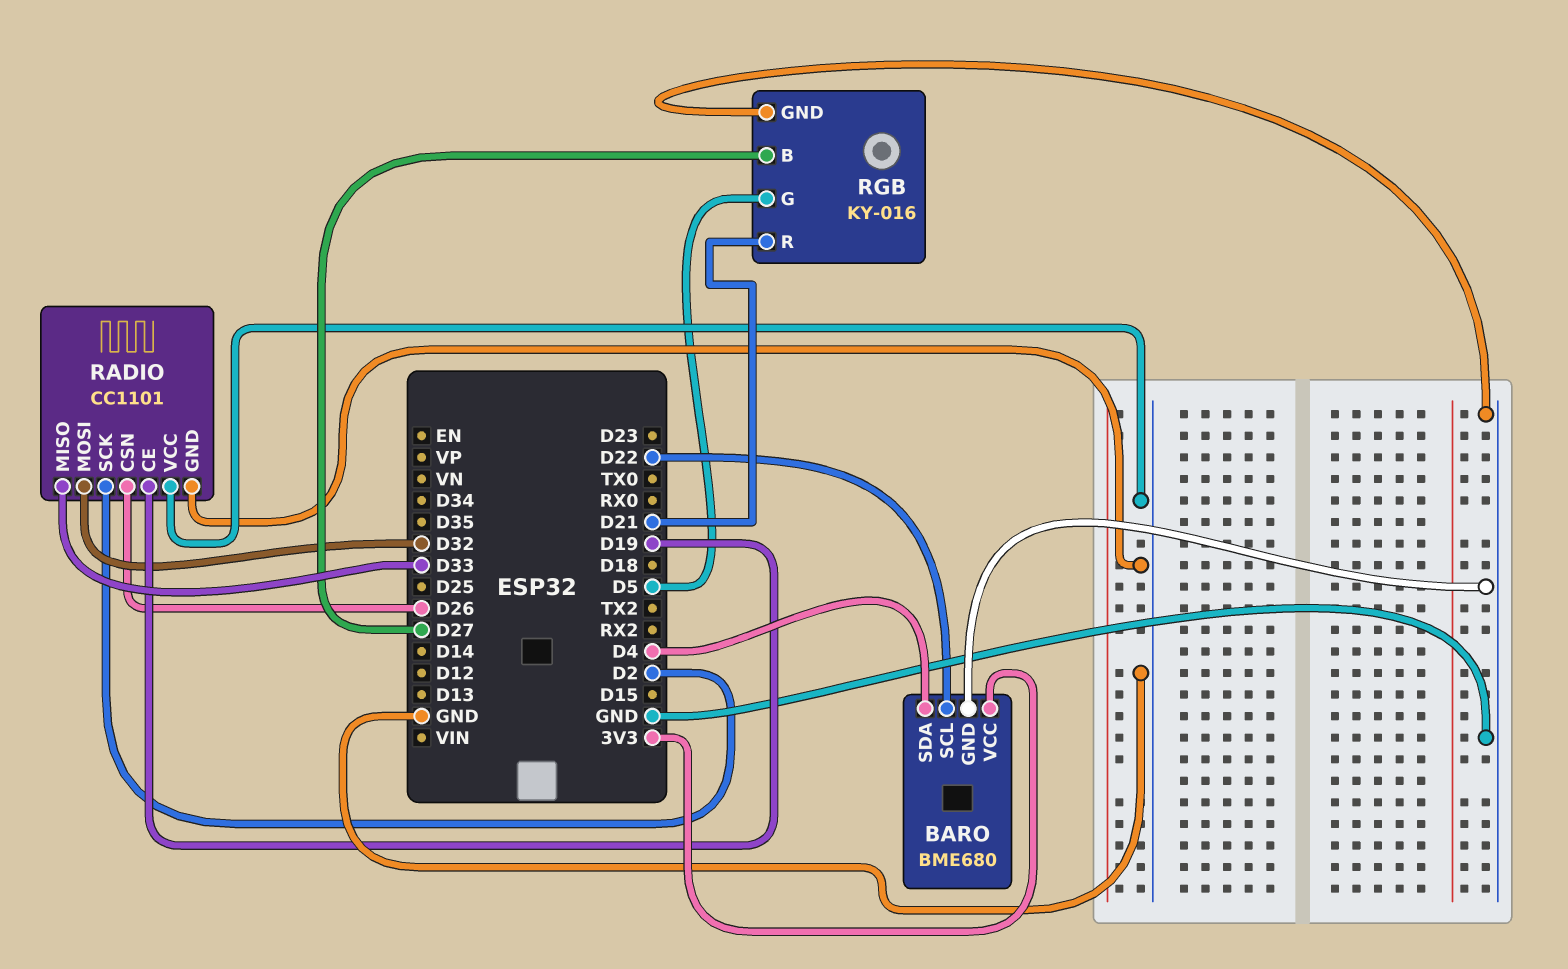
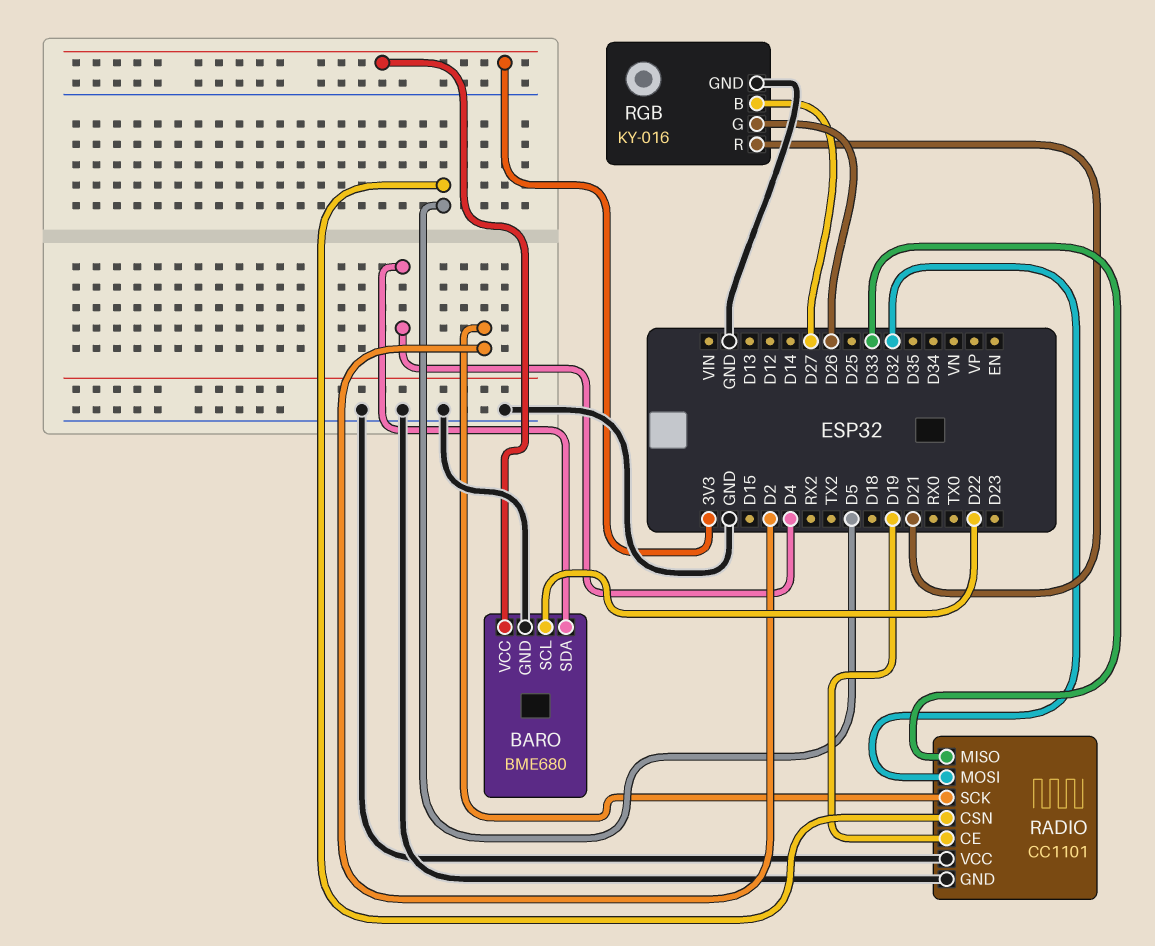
RADIO pin CSN: D26 -> D5
RGB pin G: D5 -> D26

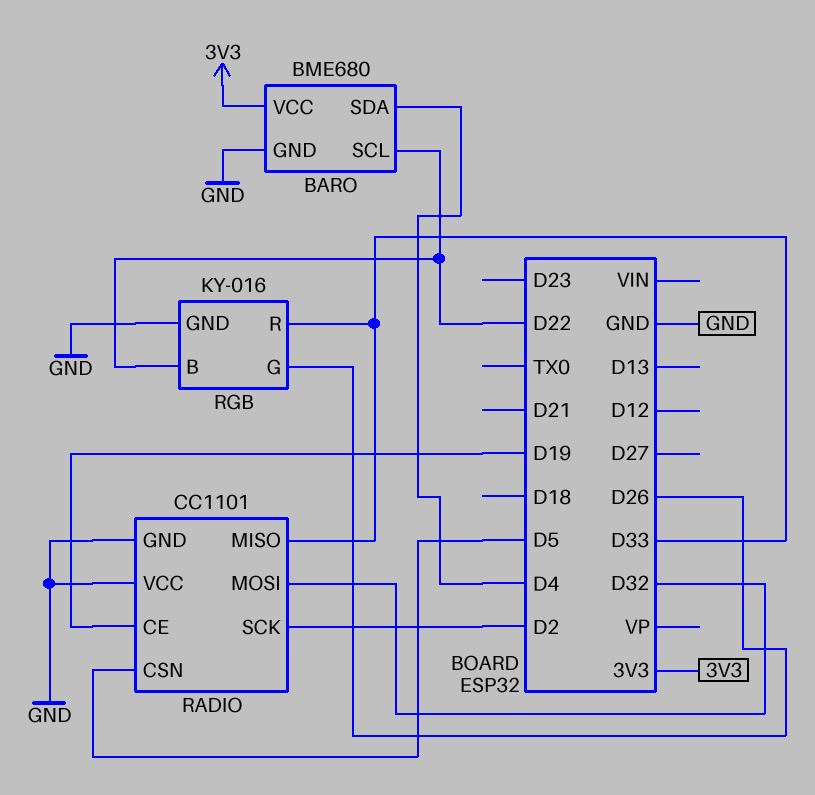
RGB pin B: D27 -> D22
RGB pin R: D21 -> D33

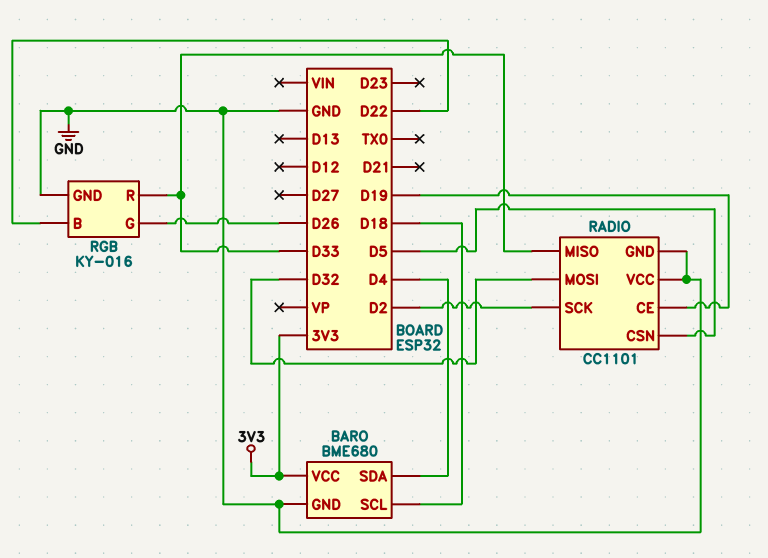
BARO pin SCL: D22 -> D18

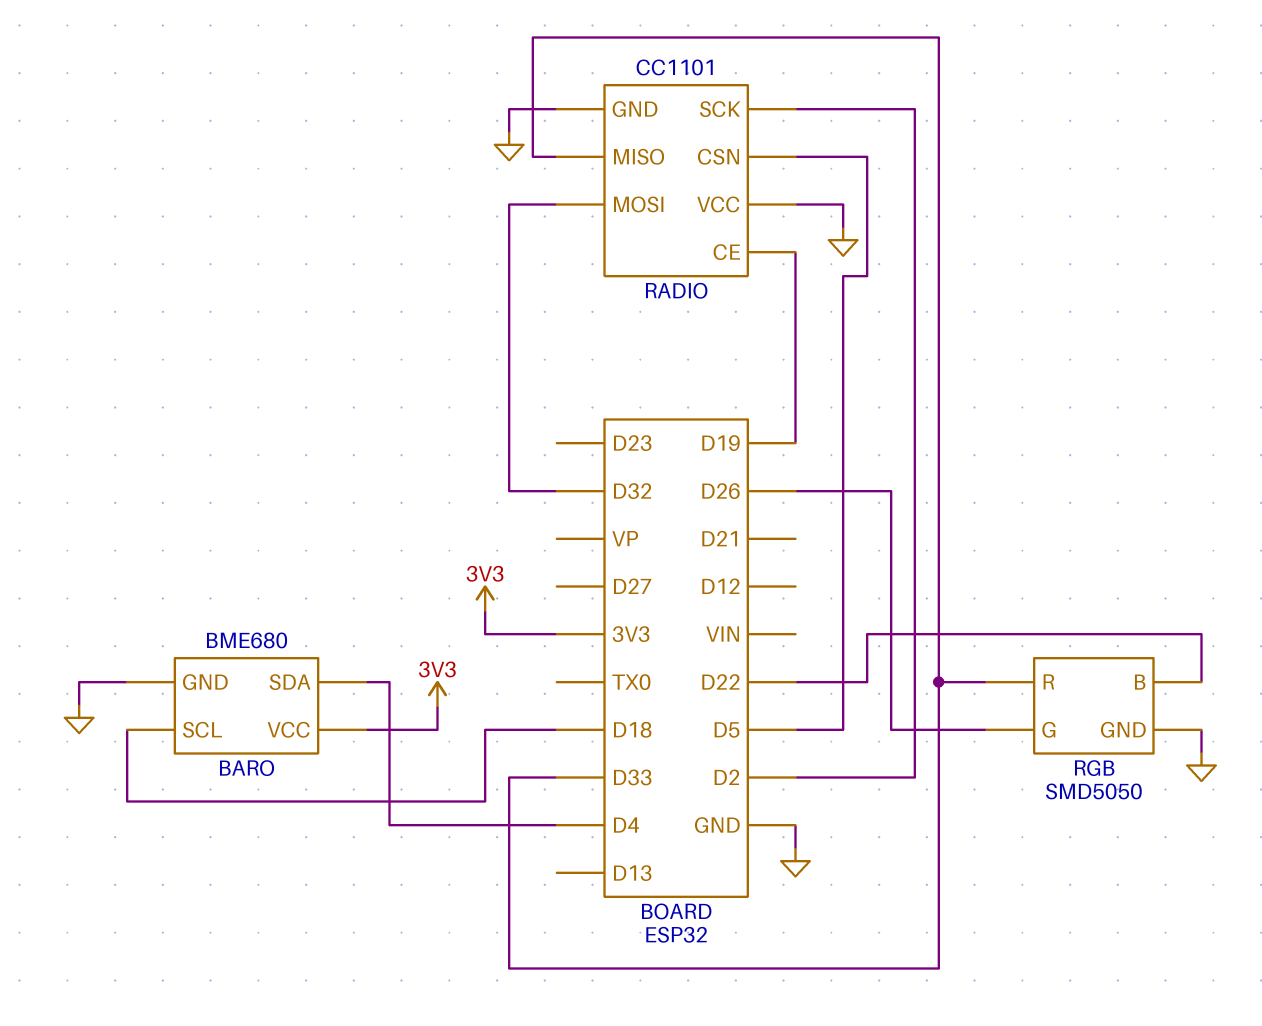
RGB: KY-016 -> SMD5050

